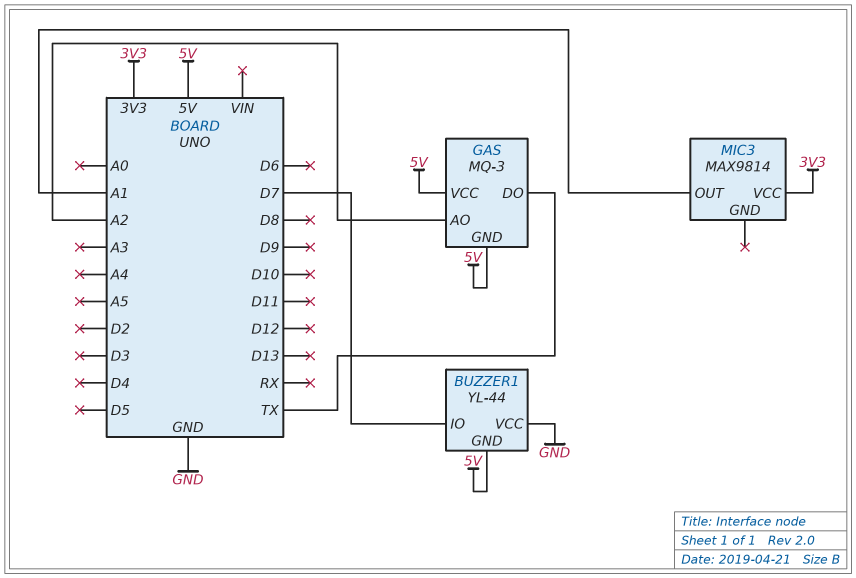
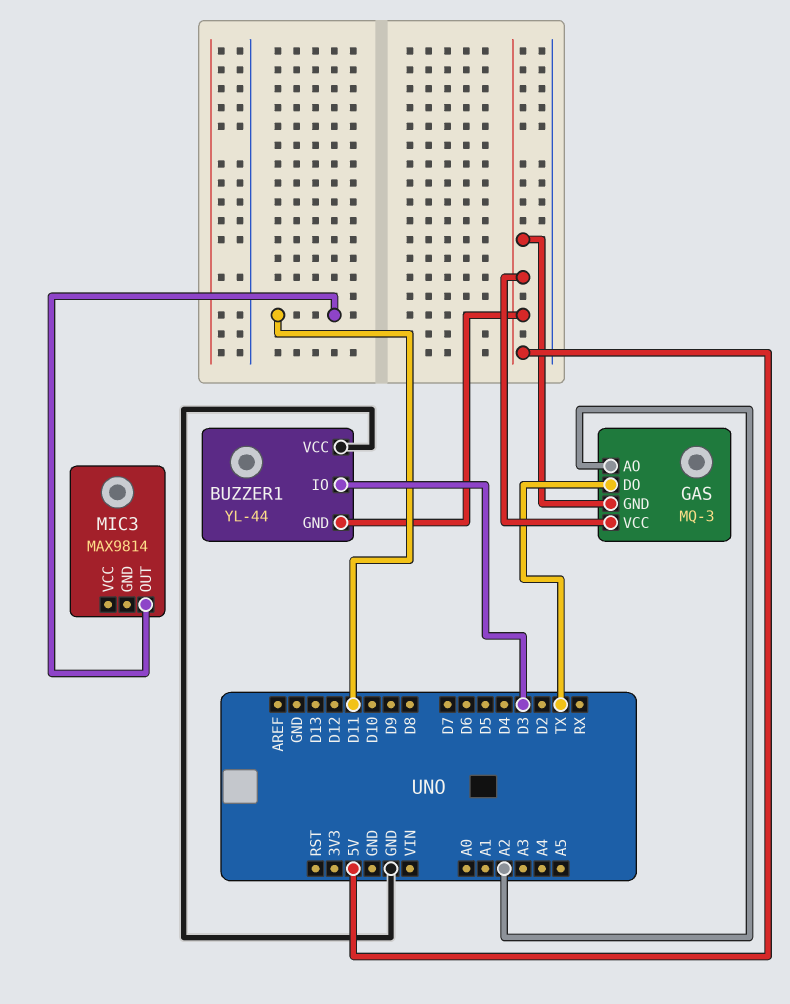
BUZZER1 pin IO: D7 -> D3
MIC3 pin OUT: A1 -> D11
MIC3 pin VCC: 3V3 -> none

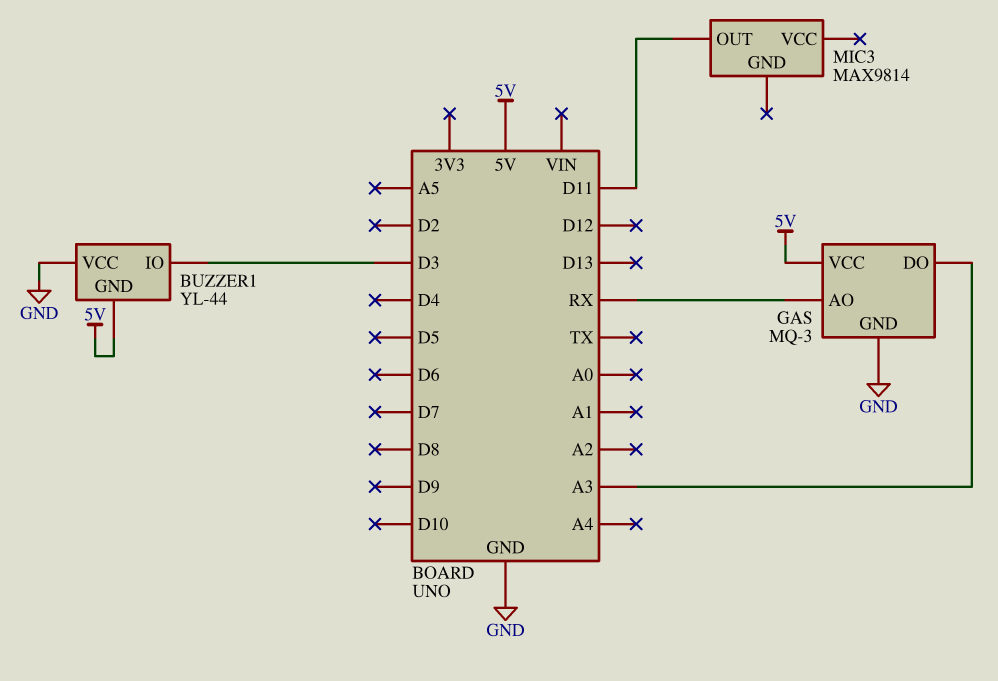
GAS pin AO: A2 -> RX
GAS pin DO: TX -> A3
GAS pin GND: 5V -> GND

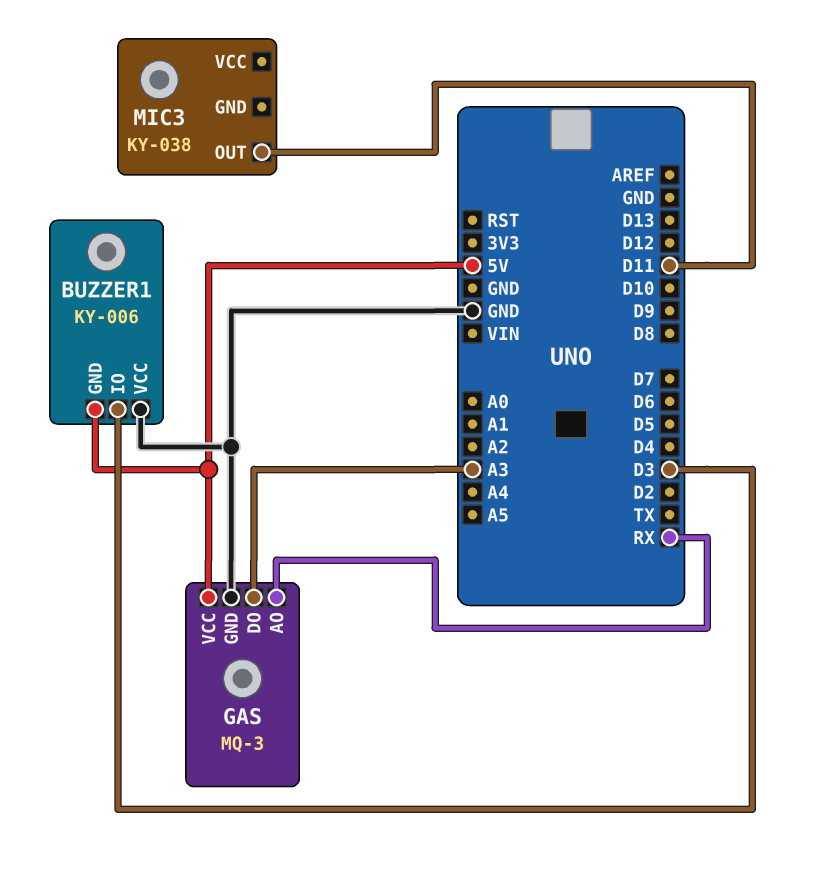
BUZZER1: YL-44 -> KY-006
MIC3: MAX9814 -> KY-038

